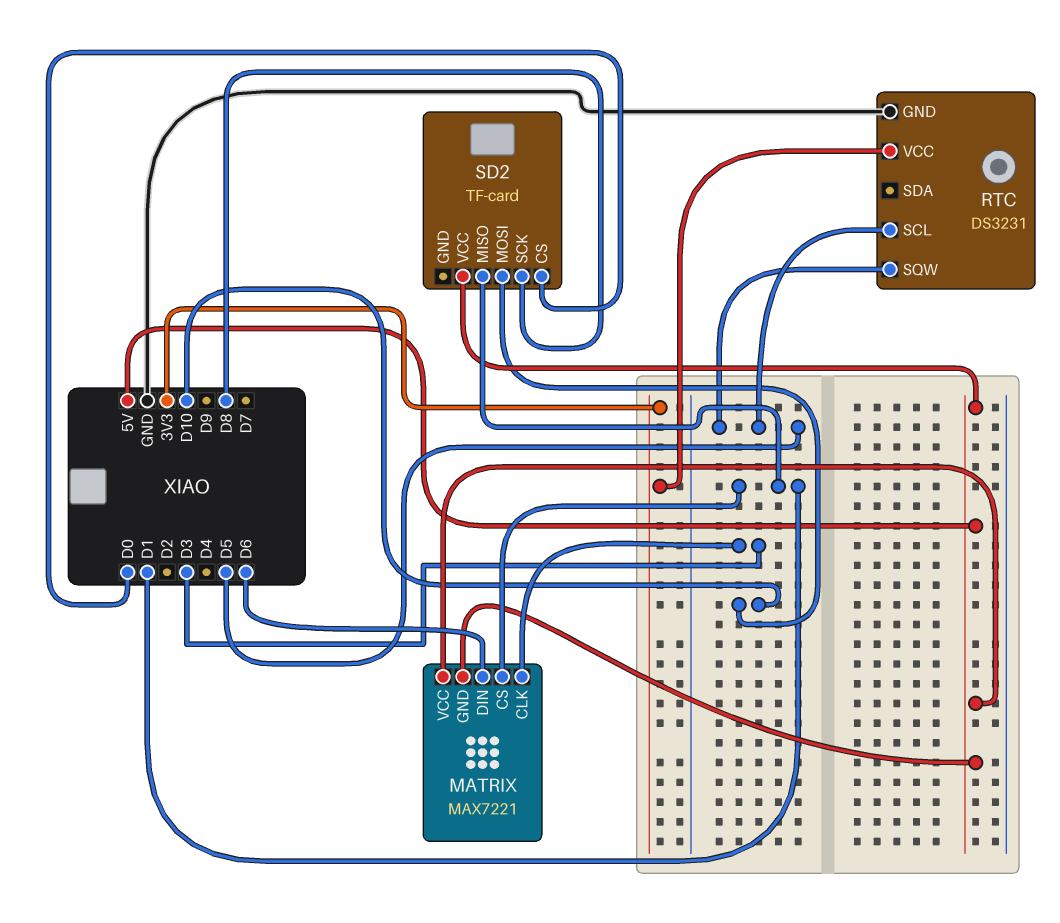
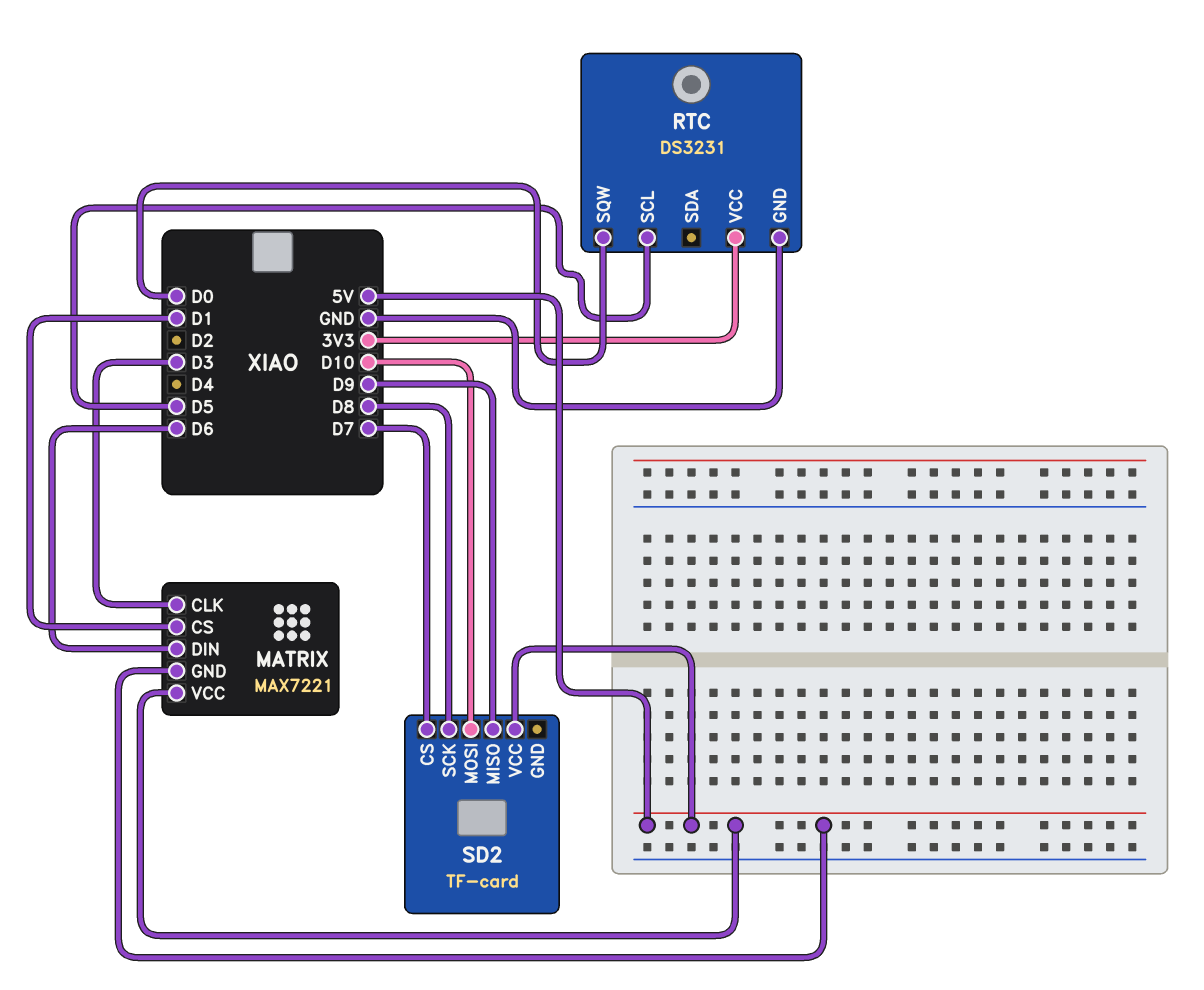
RTC pin SQW: D5 -> D0
SD2 pin CS: D0 -> D7
SD2 pin MISO: D1 -> D9

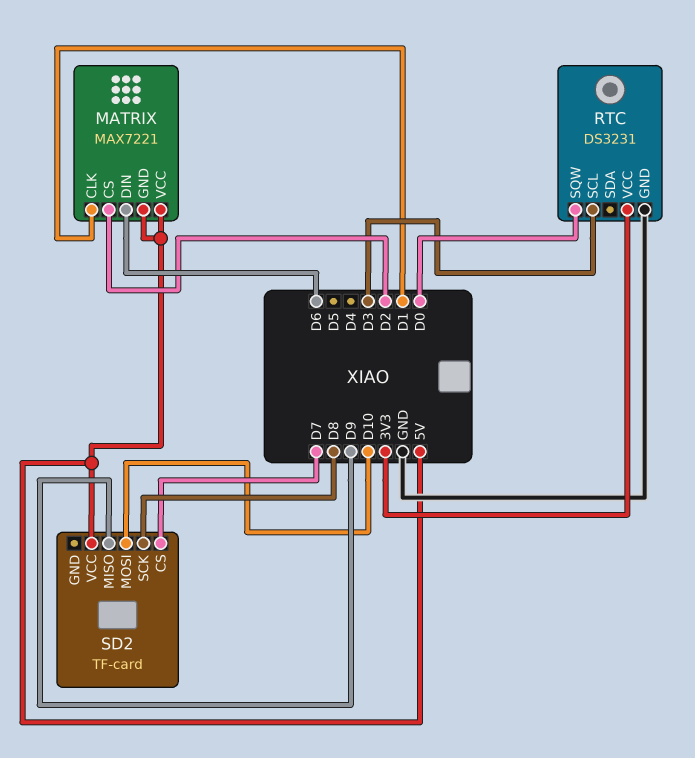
MATRIX pin CLK: D3 -> D1
MATRIX pin CS: D1 -> D2
RTC pin SCL: D5 -> D3

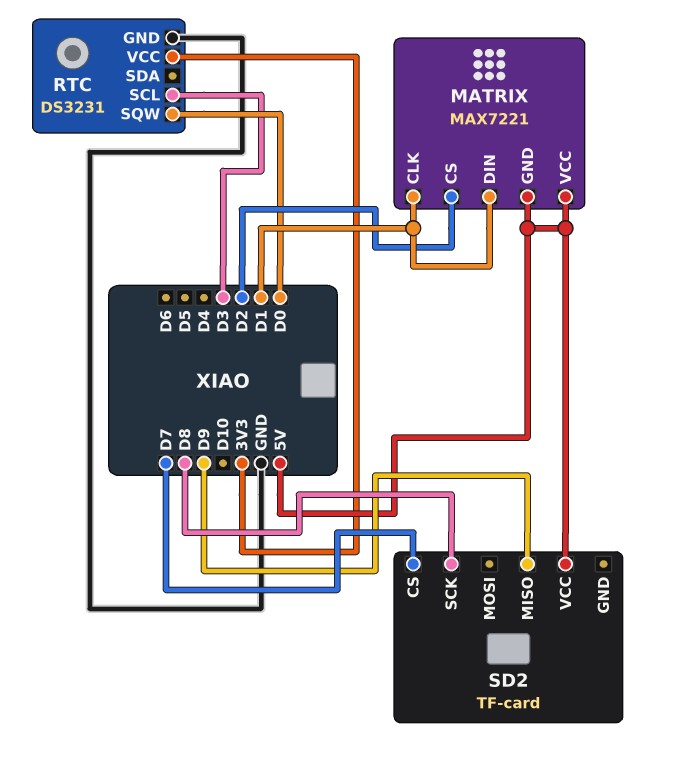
MATRIX pin DIN: D6 -> D1
SD2 pin MOSI: D10 -> none

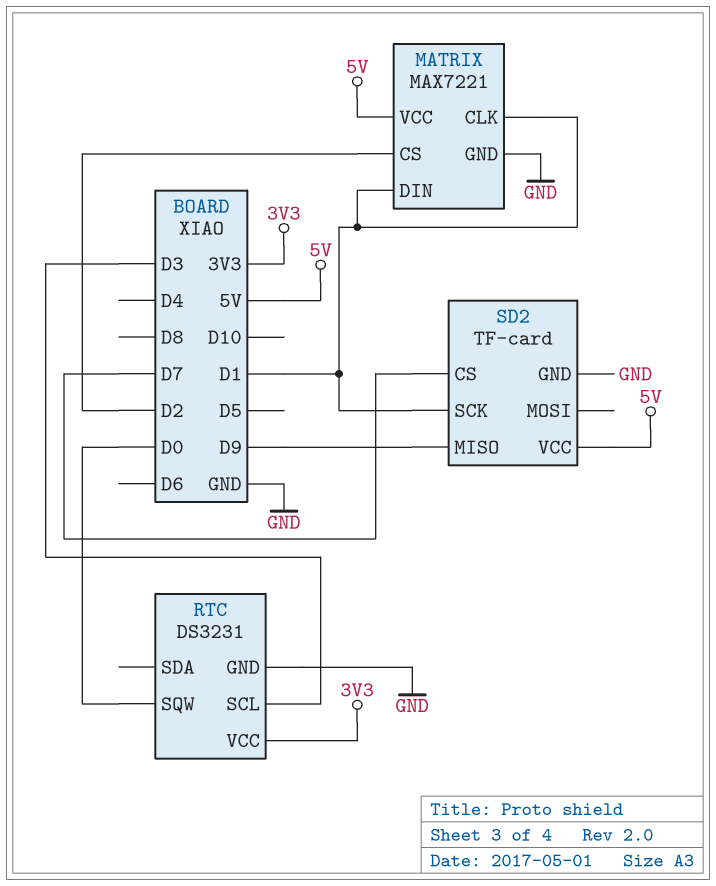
MATRIX pin GND: 5V -> GND
SD2 pin GND: none -> GND
SD2 pin SCK: D8 -> D1

